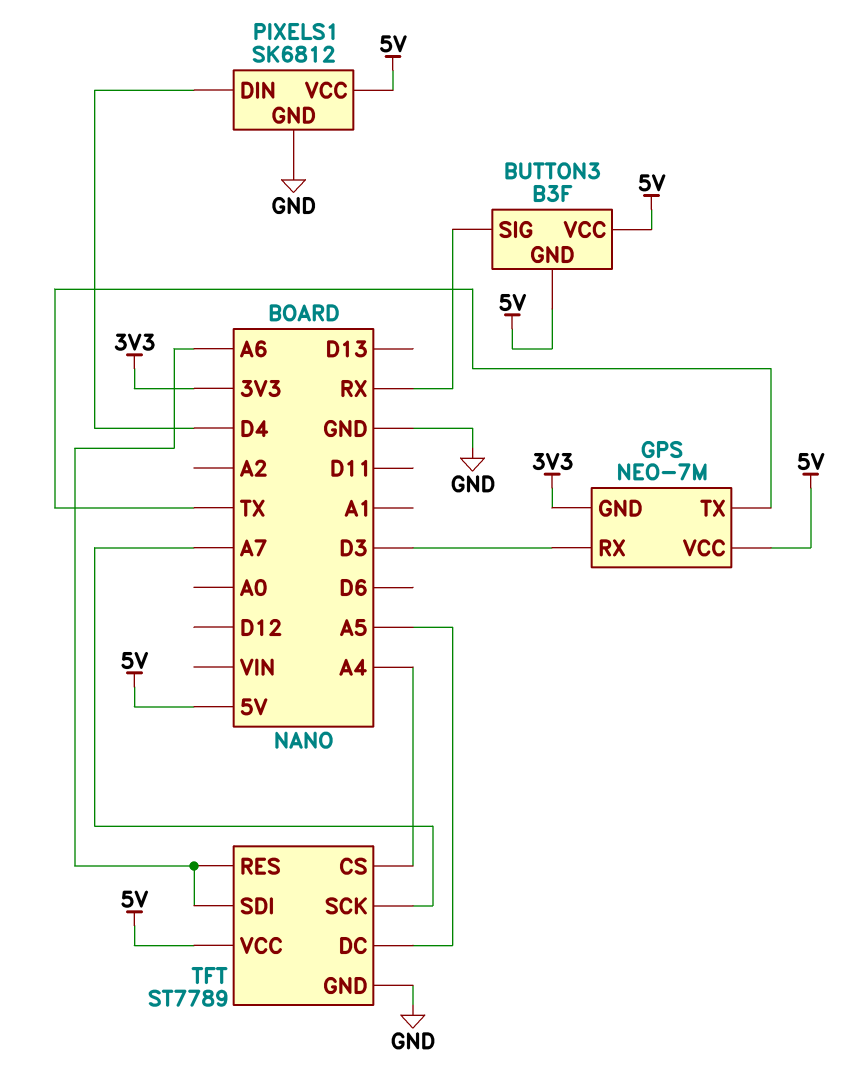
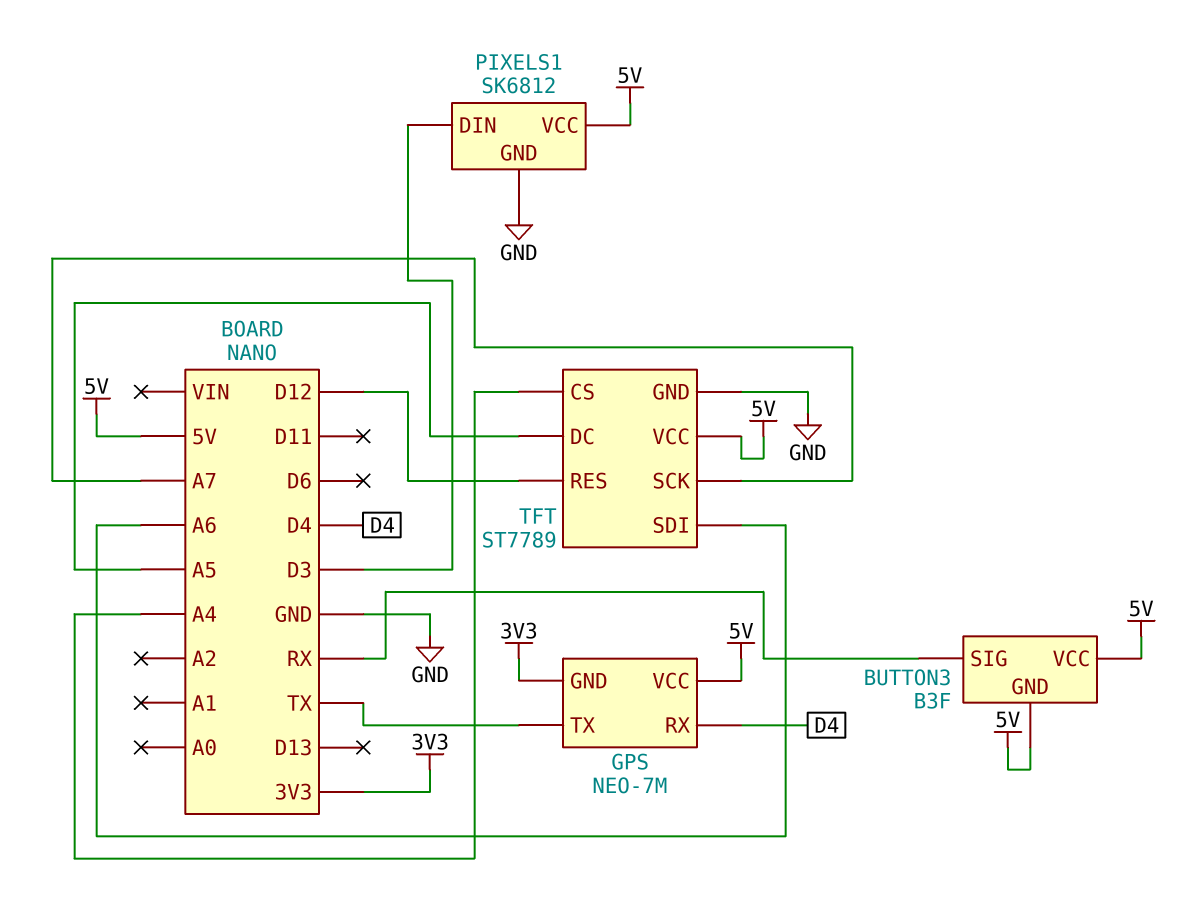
GPS pin RX: D3 -> D4
PIXELS1 pin DIN: D4 -> D3
TFT pin RES: A6 -> D12

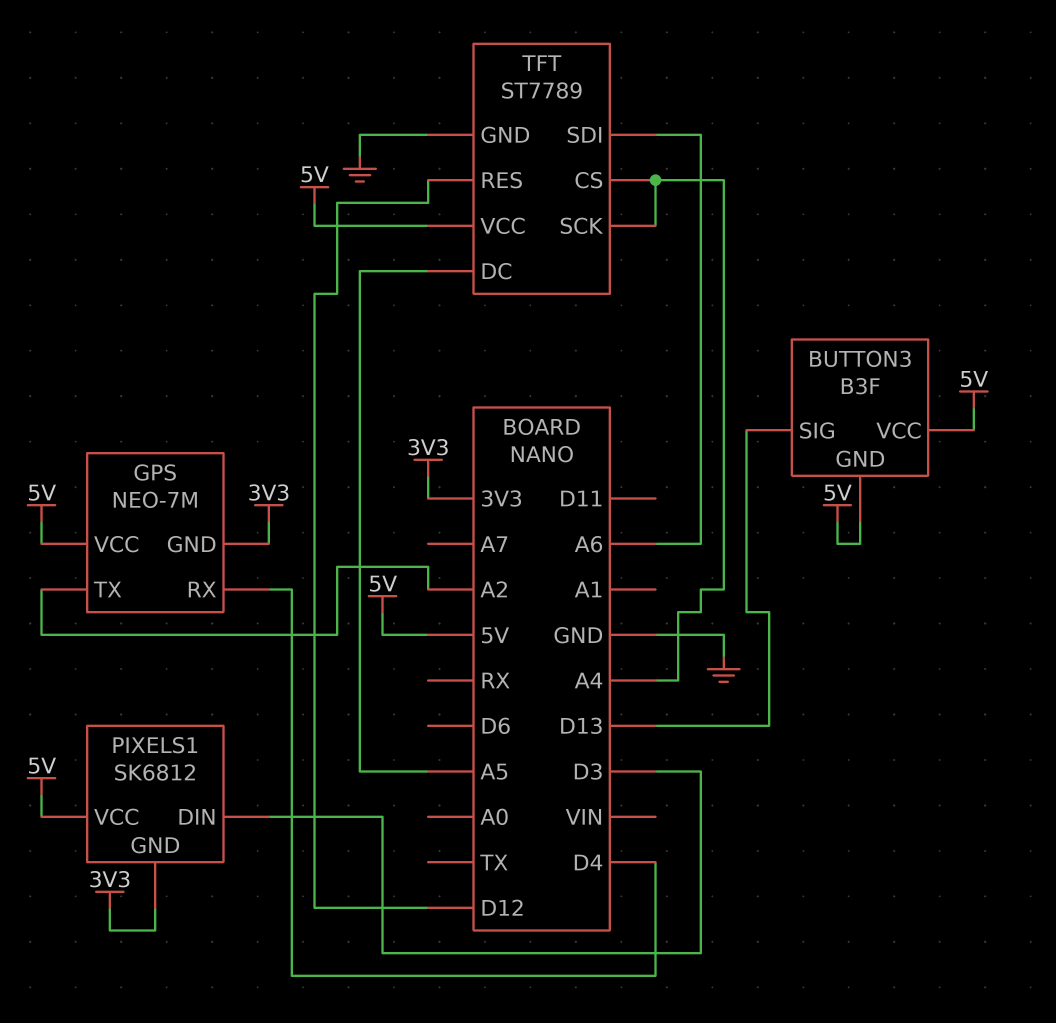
BUTTON3 pin SIG: RX -> D13
GPS pin TX: TX -> A2
PIXELS1 pin GND: GND -> 3V3
TFT pin SCK: A7 -> A4

